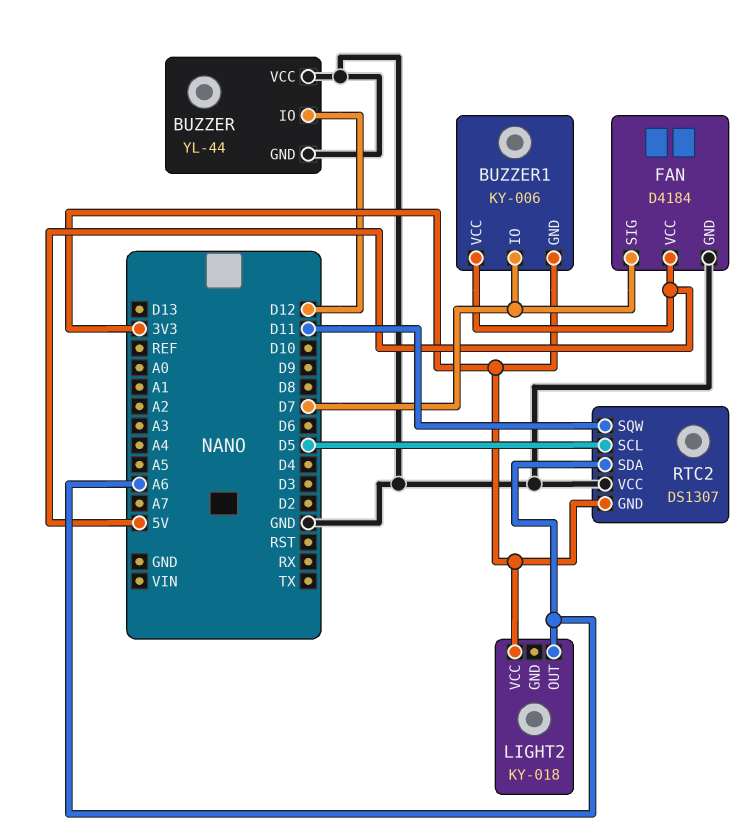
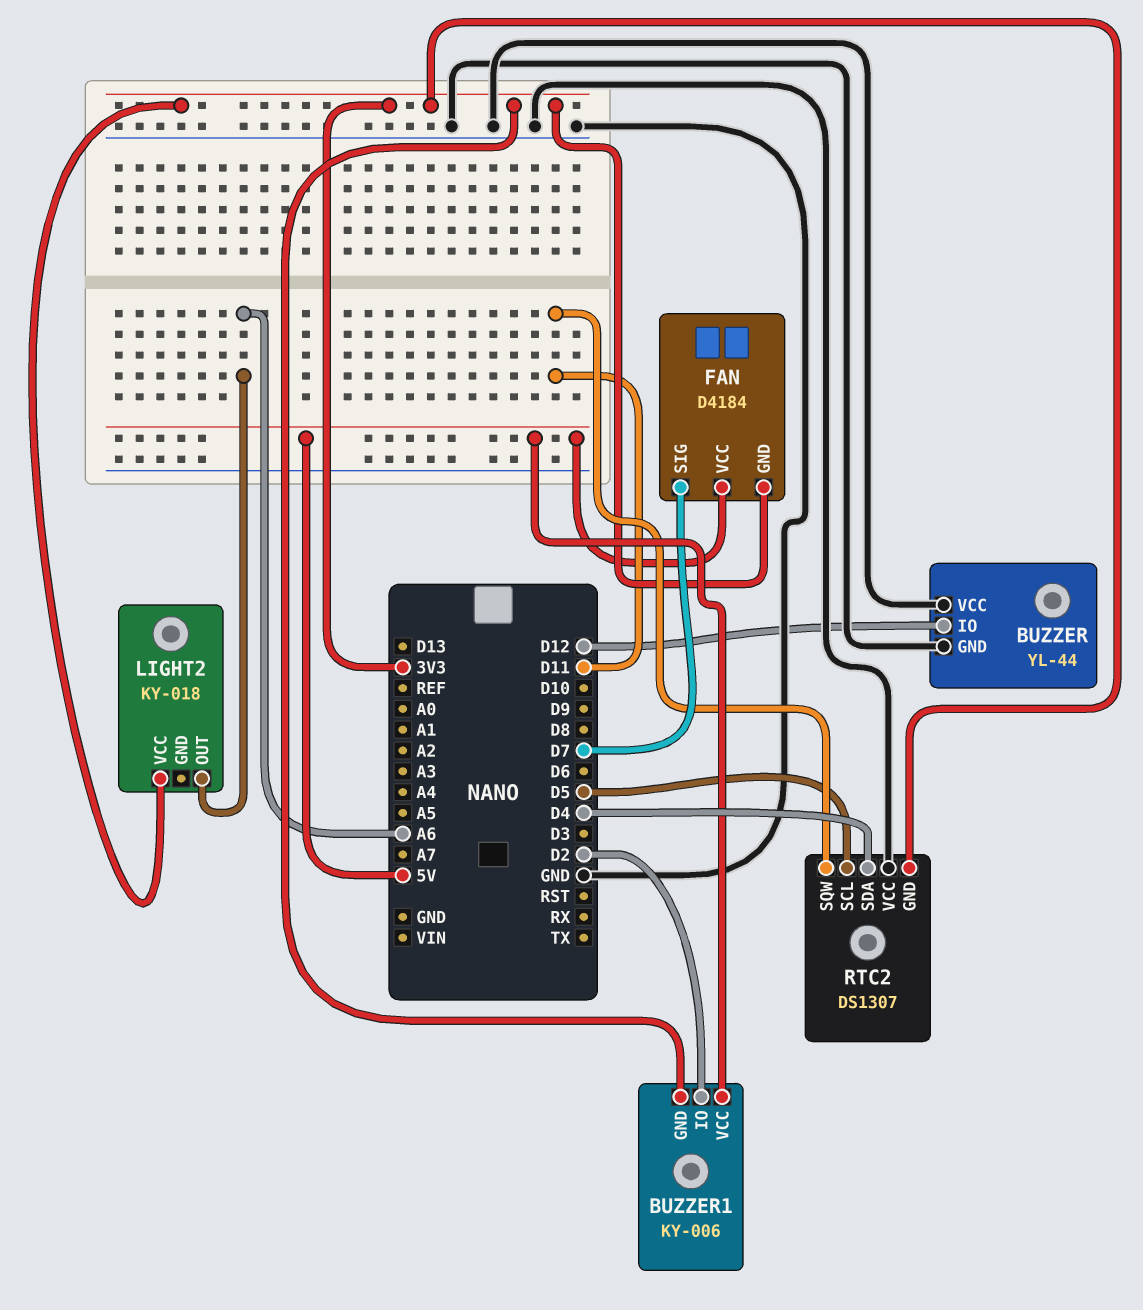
BUZZER1 pin IO: D7 -> D2
FAN pin GND: GND -> 3V3
RTC2 pin SDA: A6 -> D4

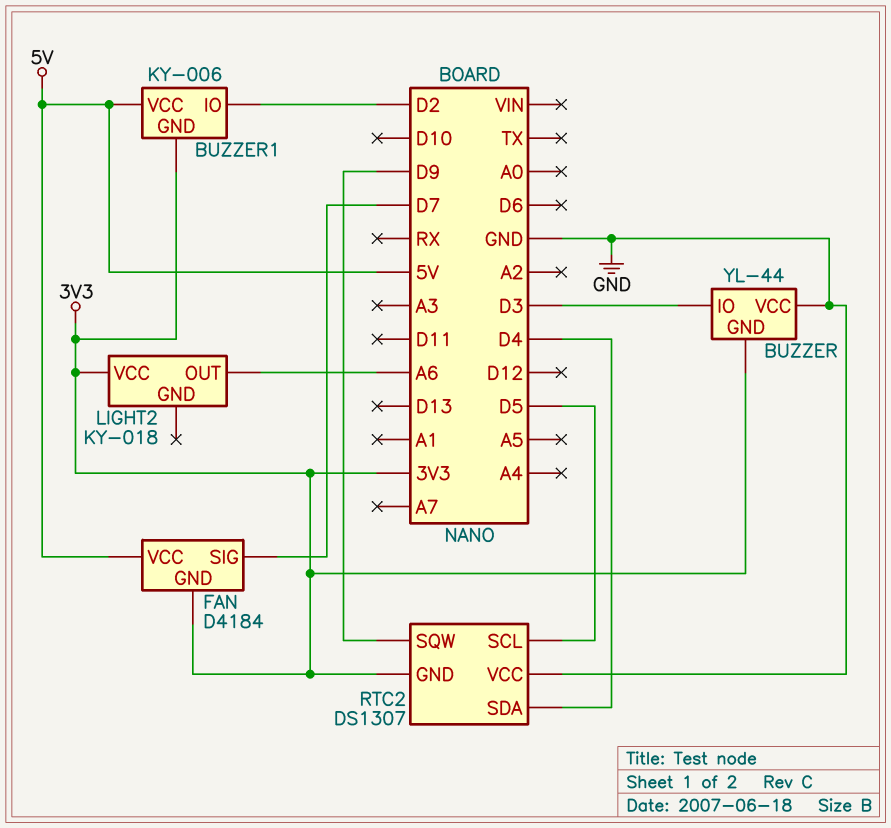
BUZZER pin GND: GND -> 3V3
BUZZER pin IO: D12 -> D3
RTC2 pin SQW: D11 -> D9

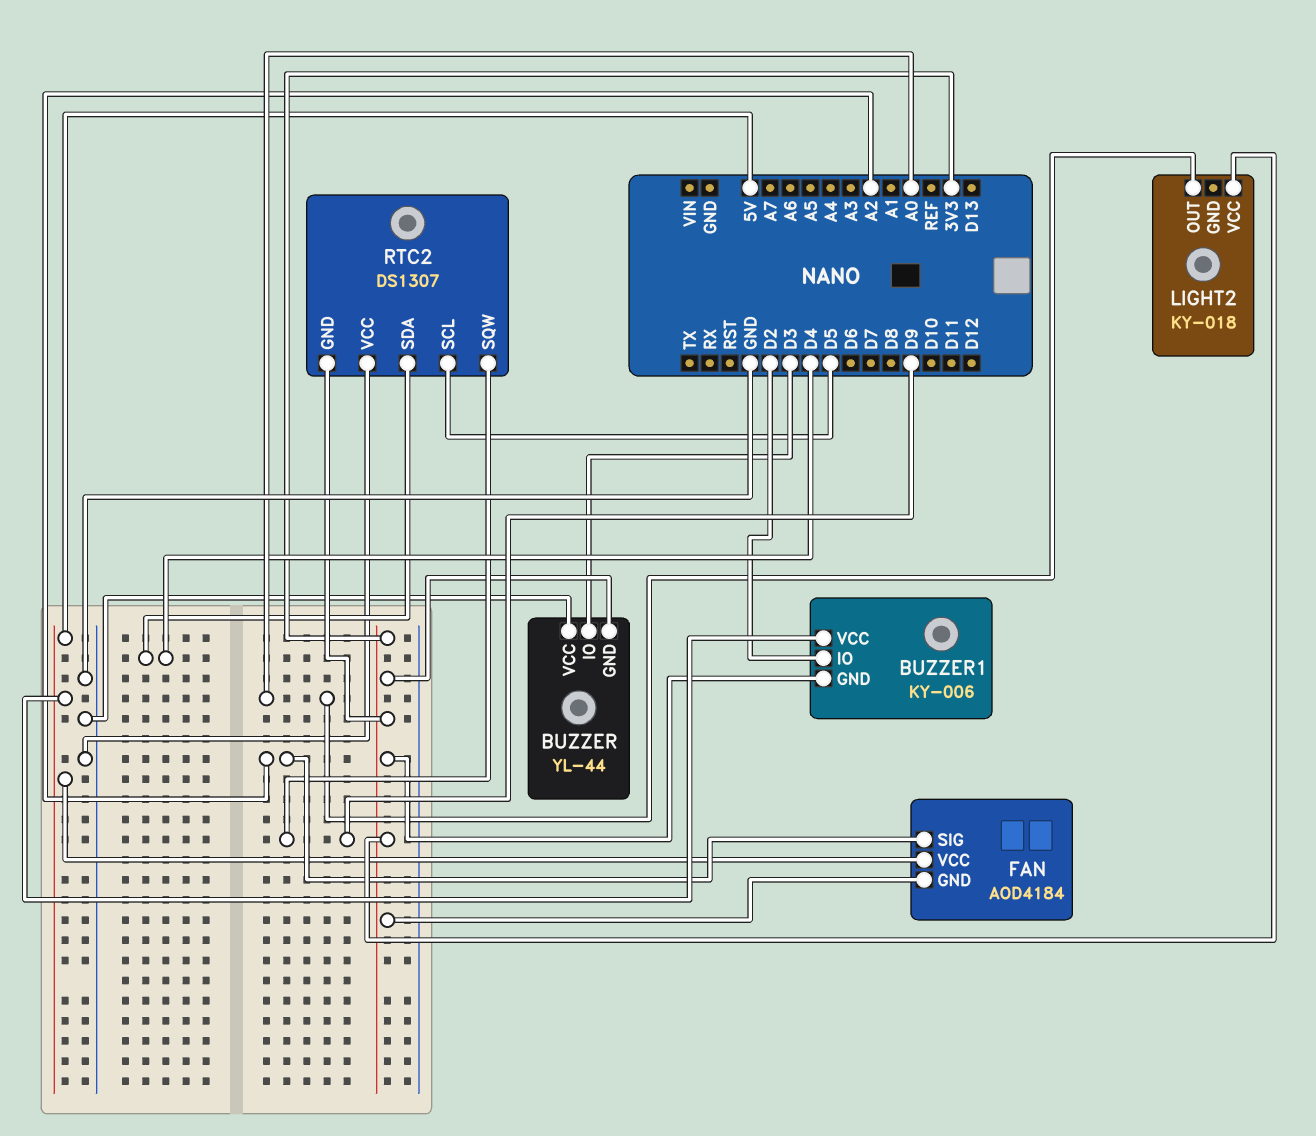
FAN: D4184 -> AOD4184
FAN pin SIG: D7 -> A2
LIGHT2 pin OUT: A6 -> A0

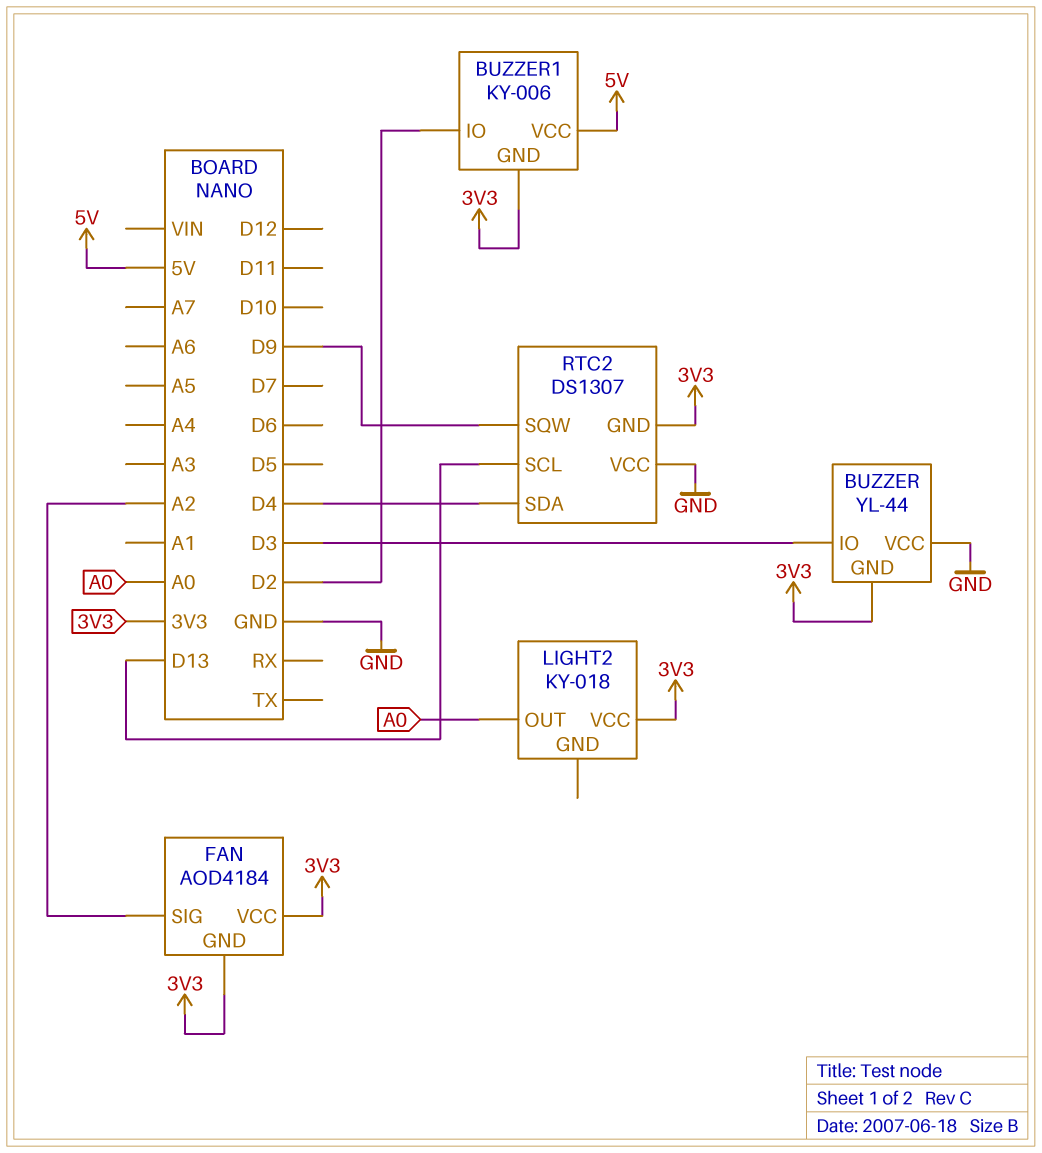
FAN pin VCC: 5V -> 3V3
RTC2 pin SCL: D5 -> D13

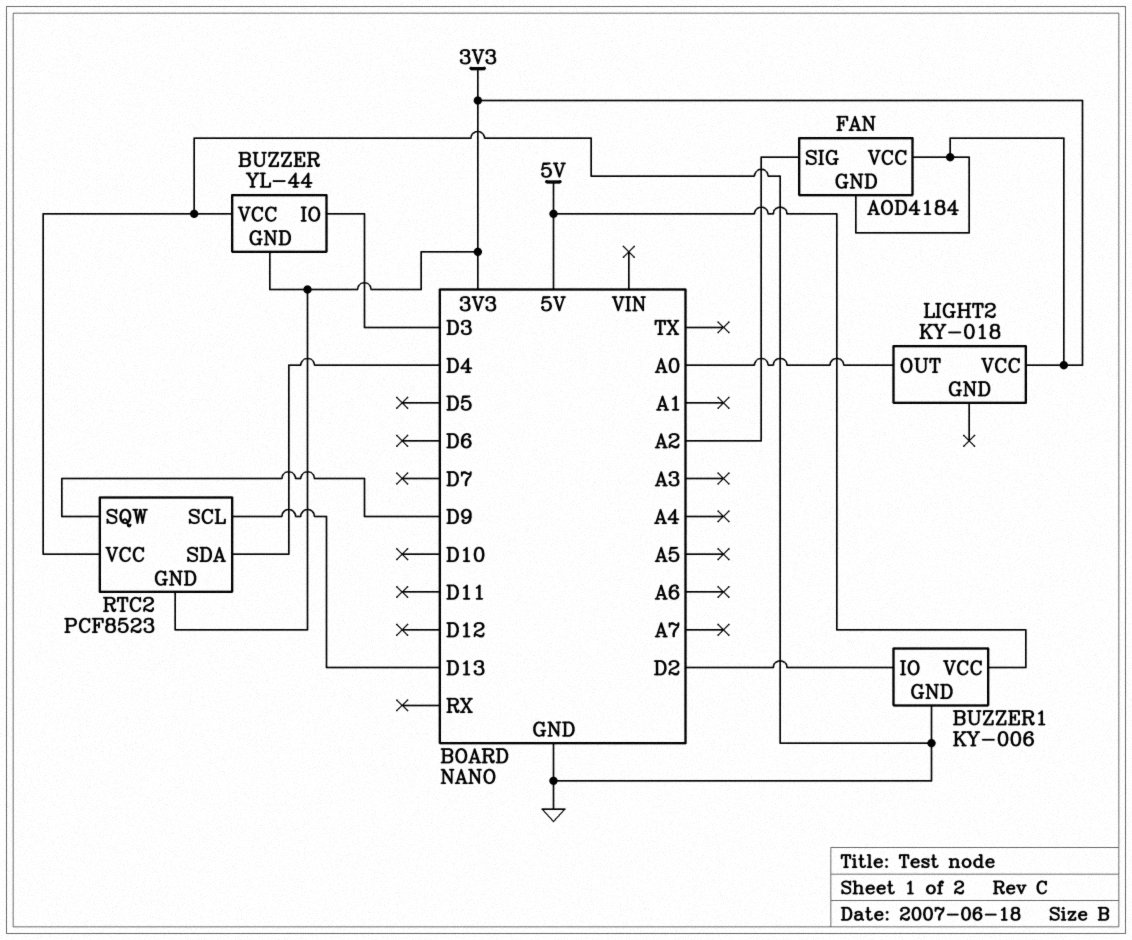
BUZZER1 pin GND: 3V3 -> GND
RTC2: DS1307 -> PCF8523

